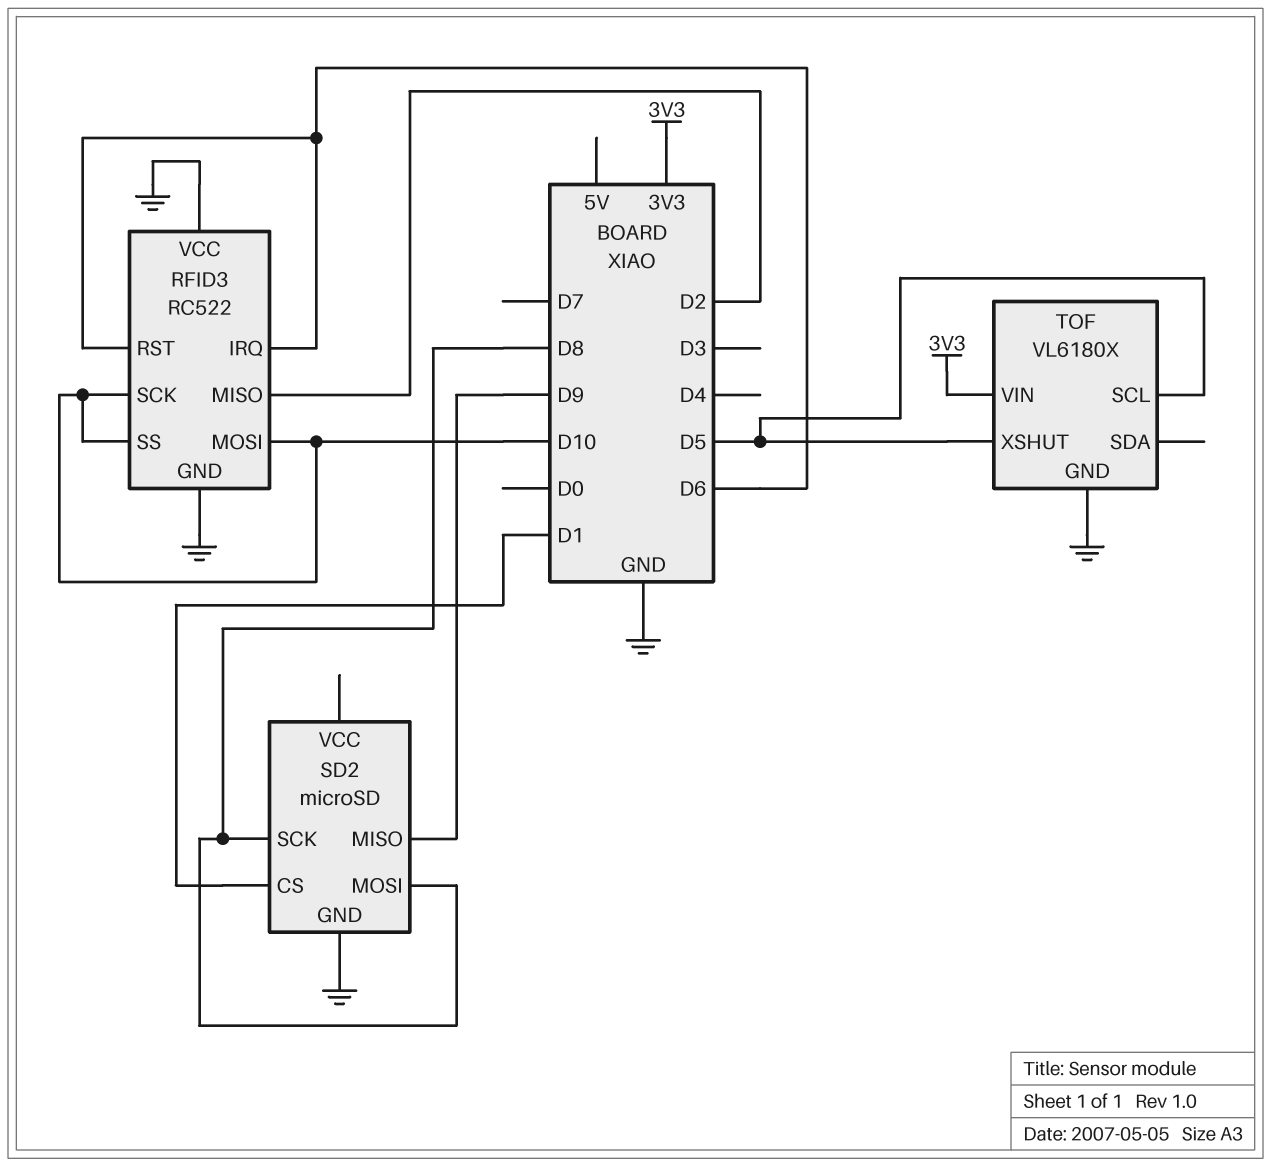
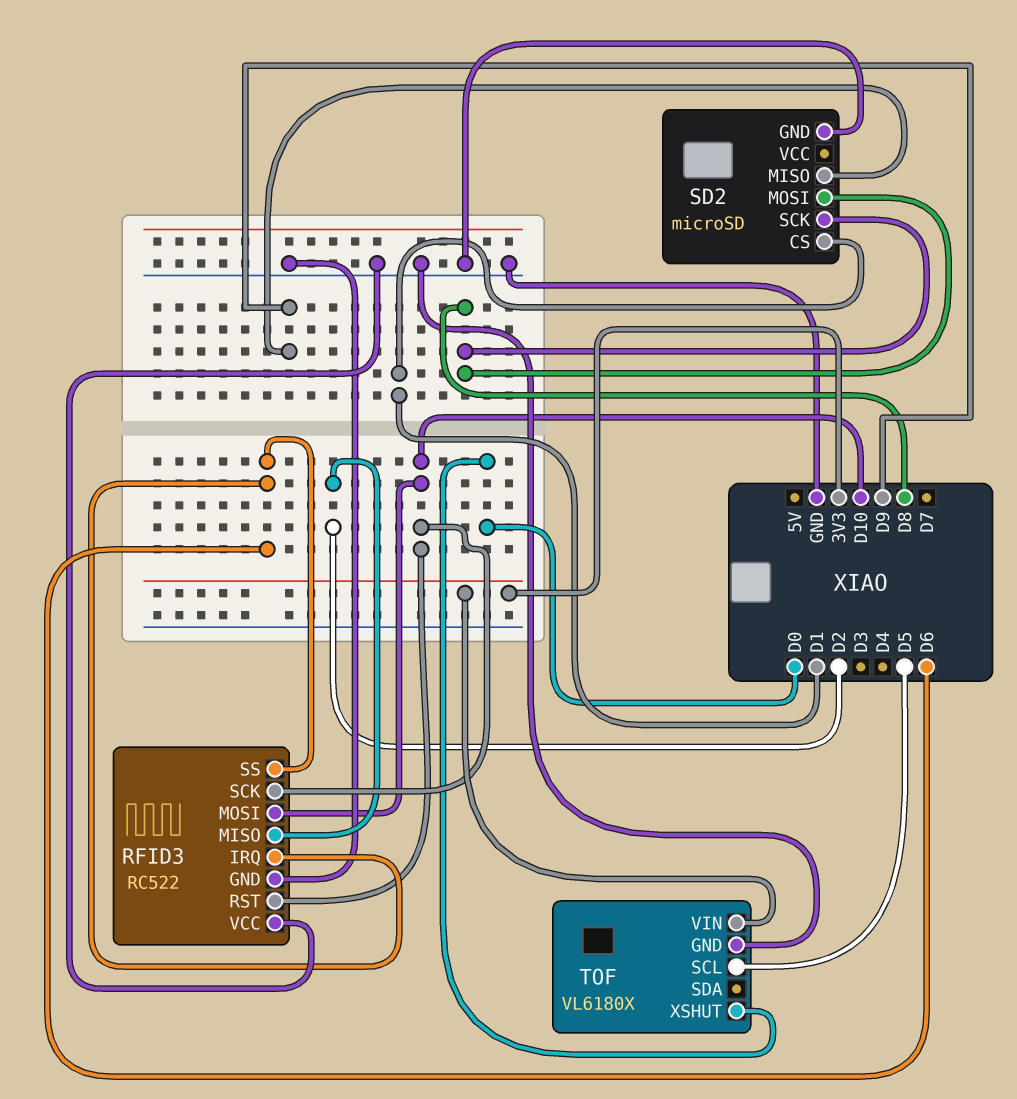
RFID3 pin RST: D6 -> D10
RFID3 pin SS: D10 -> D6
TOF pin XSHUT: D5 -> D0

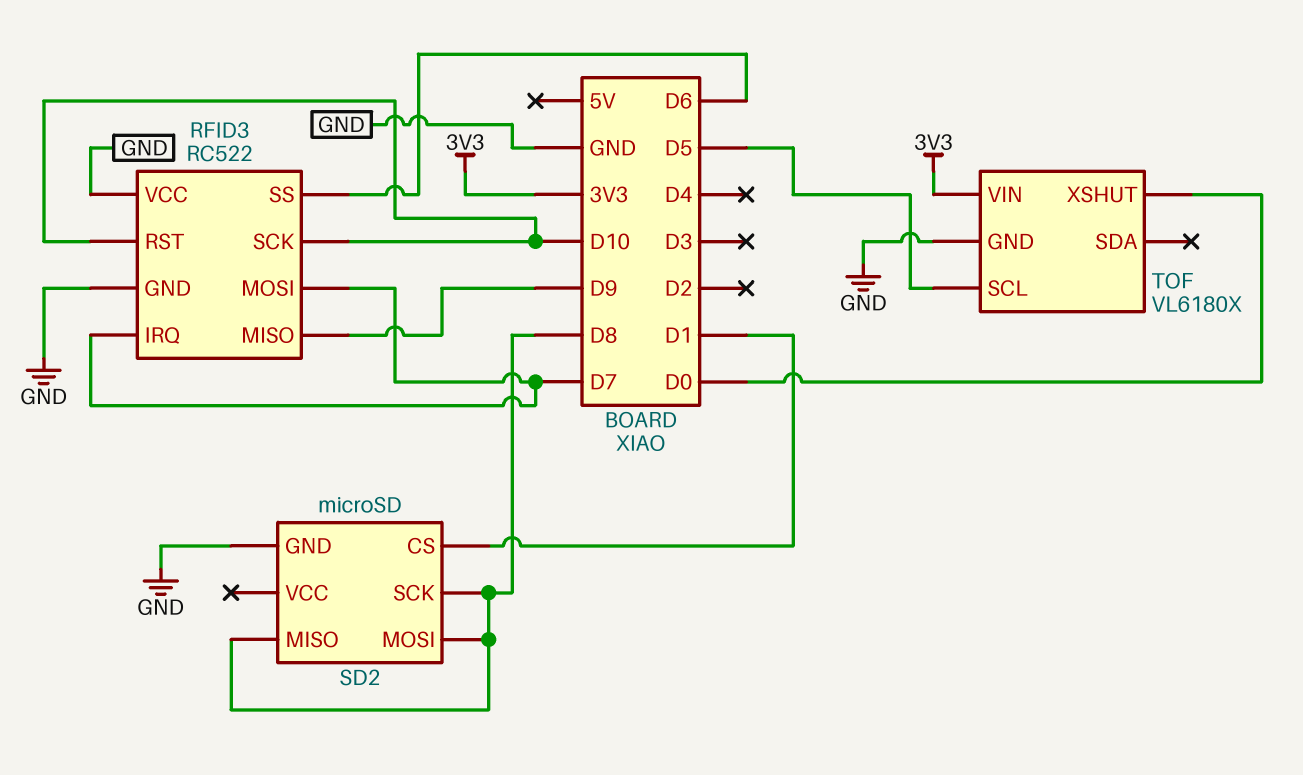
RFID3 pin IRQ: D6 -> D7
RFID3 pin MISO: D2 -> D9
RFID3 pin MOSI: D10 -> D7
SD2 pin MISO: D9 -> D8

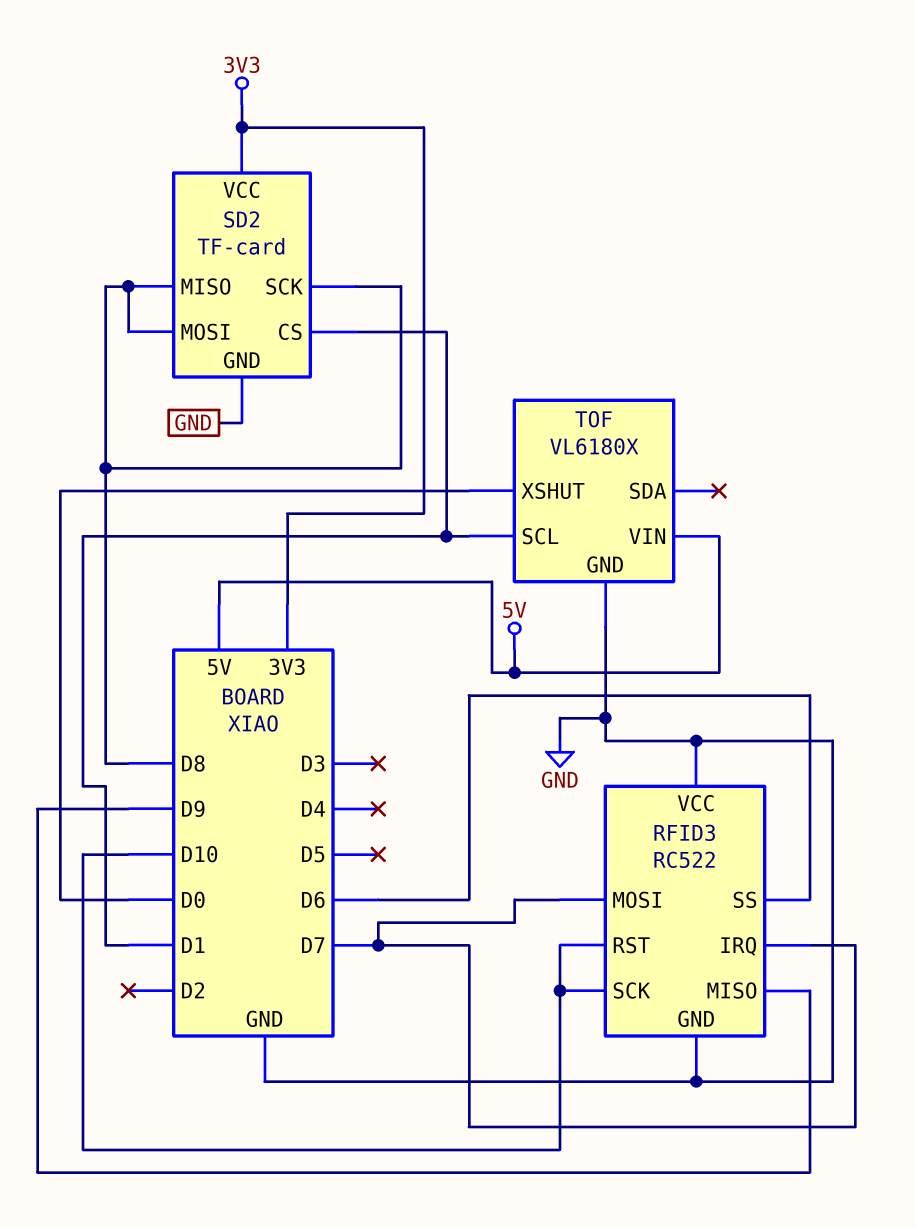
SD2: microSD -> TF-card
SD2 pin VCC: none -> 3V3
TOF pin SCL: D5 -> D1
TOF pin VIN: 3V3 -> 5V

